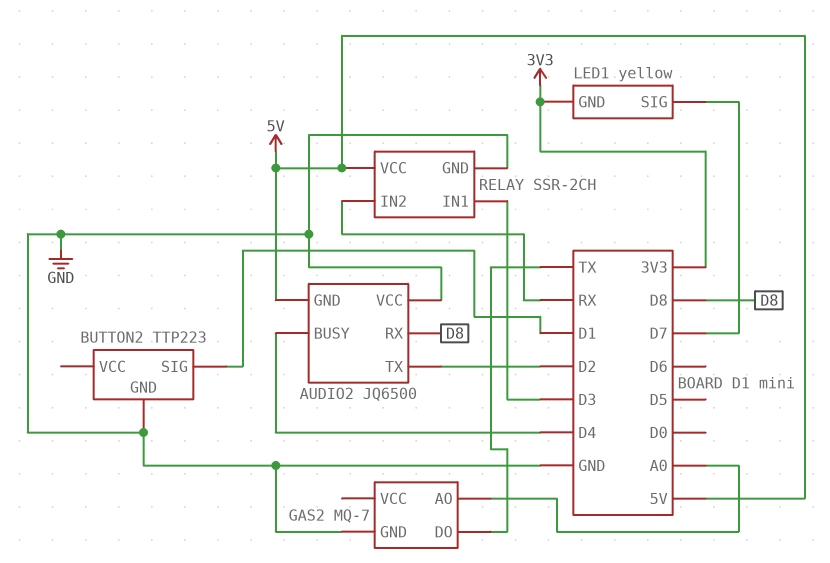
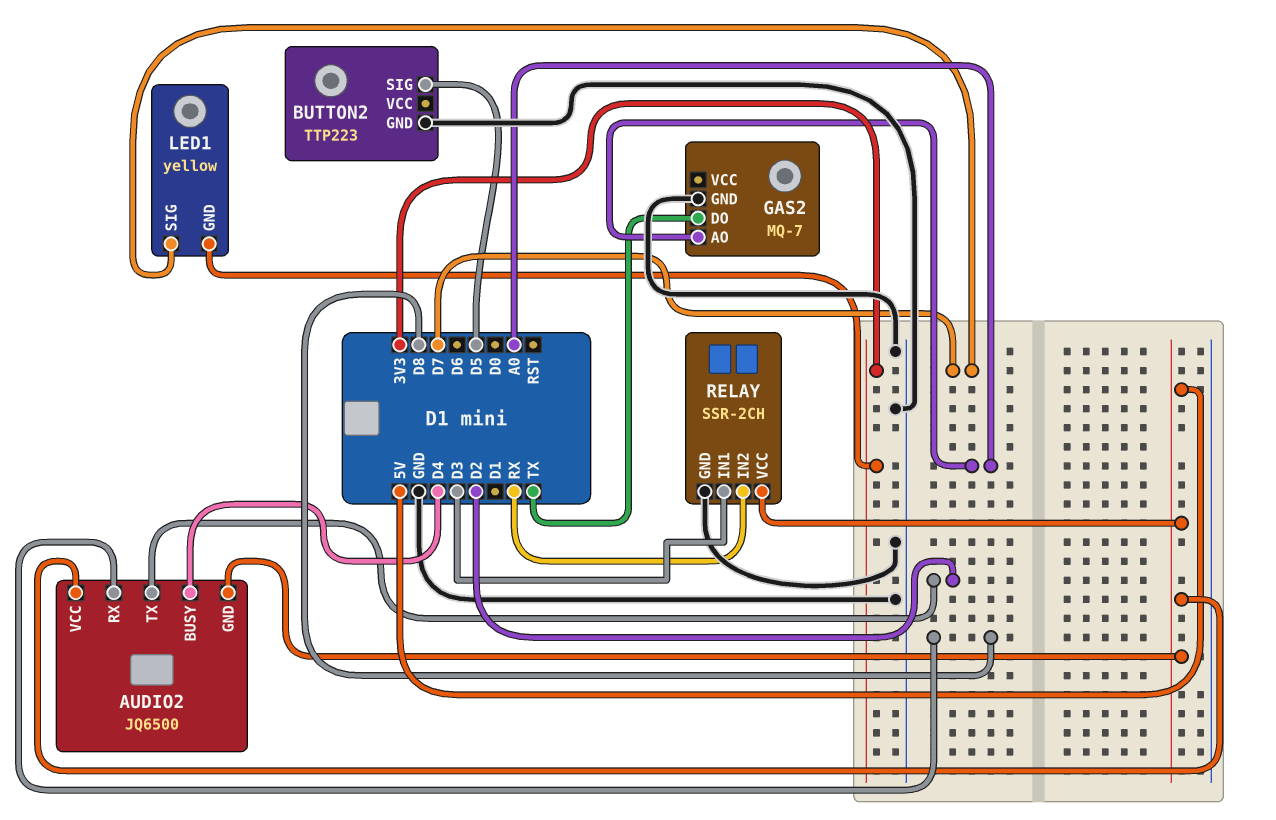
AUDIO2 pin VCC: GND -> 5V
BUTTON2 pin SIG: D1 -> D5

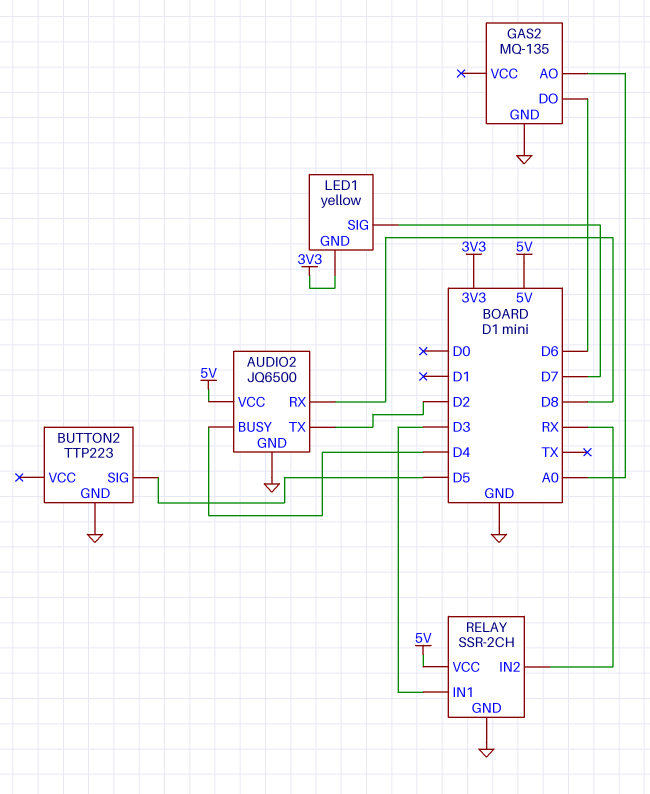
AUDIO2 pin GND: 5V -> GND
GAS2: MQ-7 -> MQ-135
GAS2 pin DO: TX -> D6

